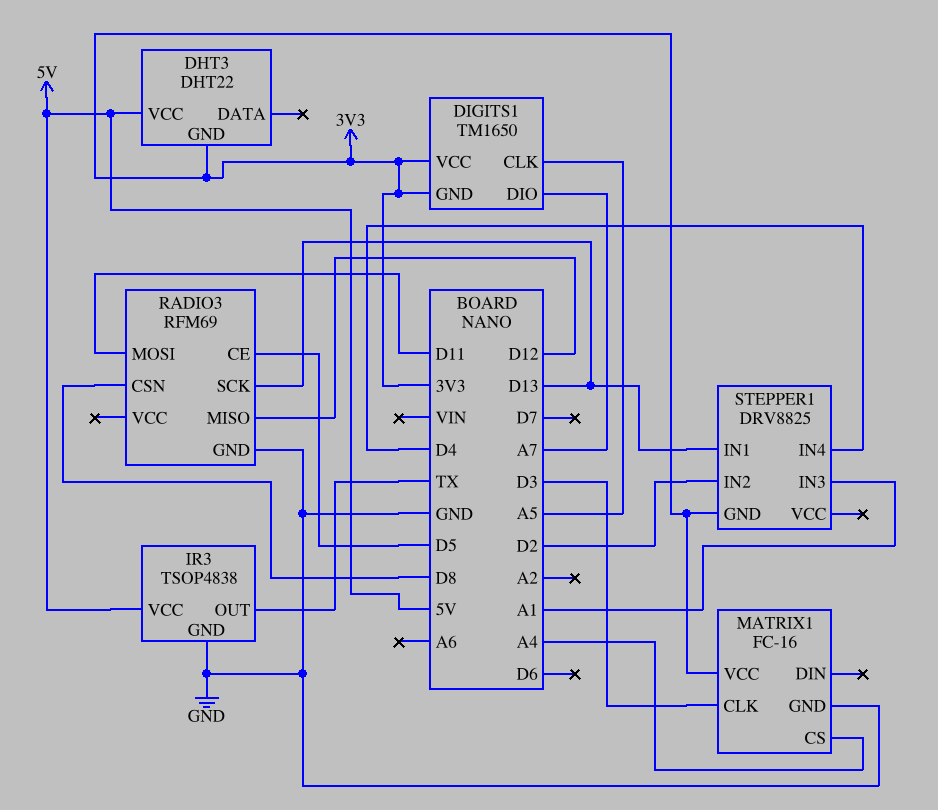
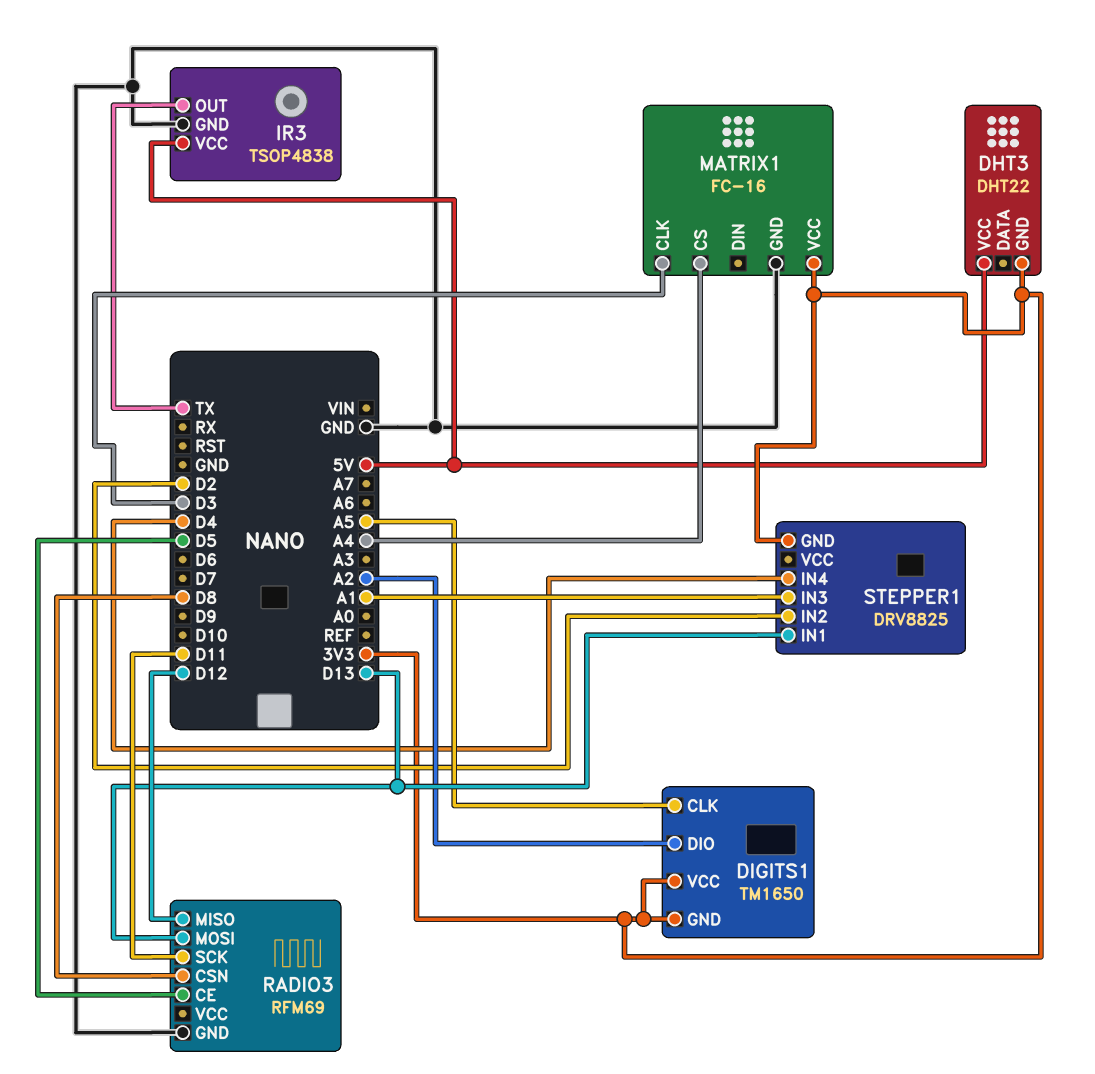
DIGITS1 pin DIO: A7 -> A2
RADIO3 pin MOSI: D11 -> D13
RADIO3 pin SCK: D13 -> D11

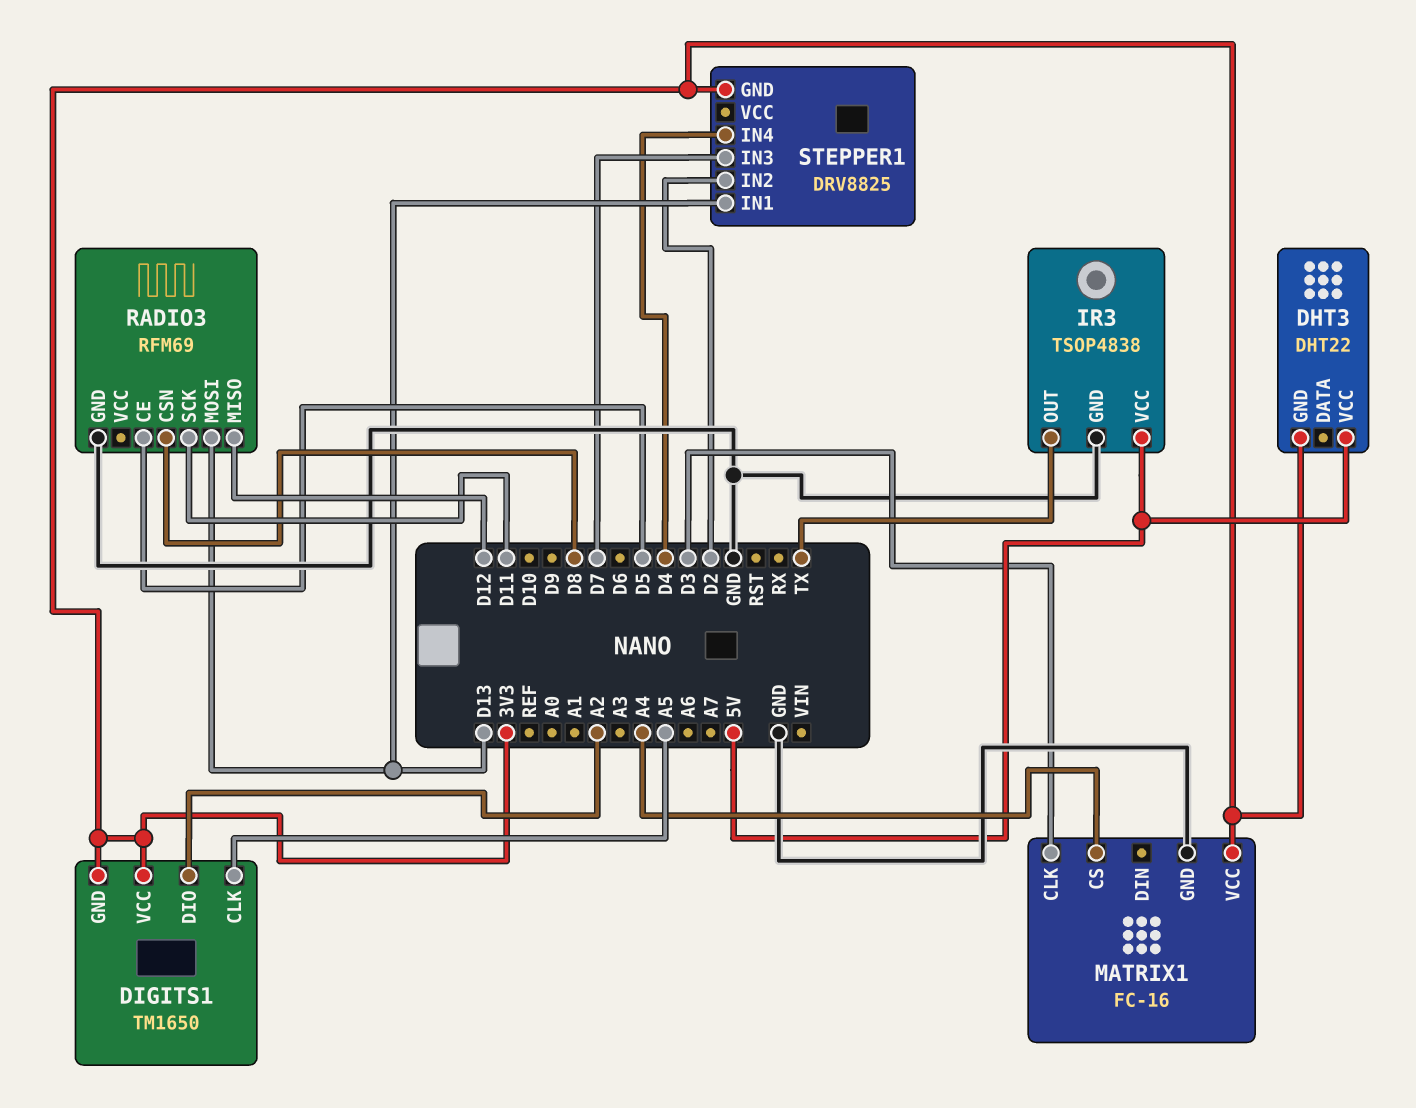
STEPPER1 pin IN3: A1 -> D7

